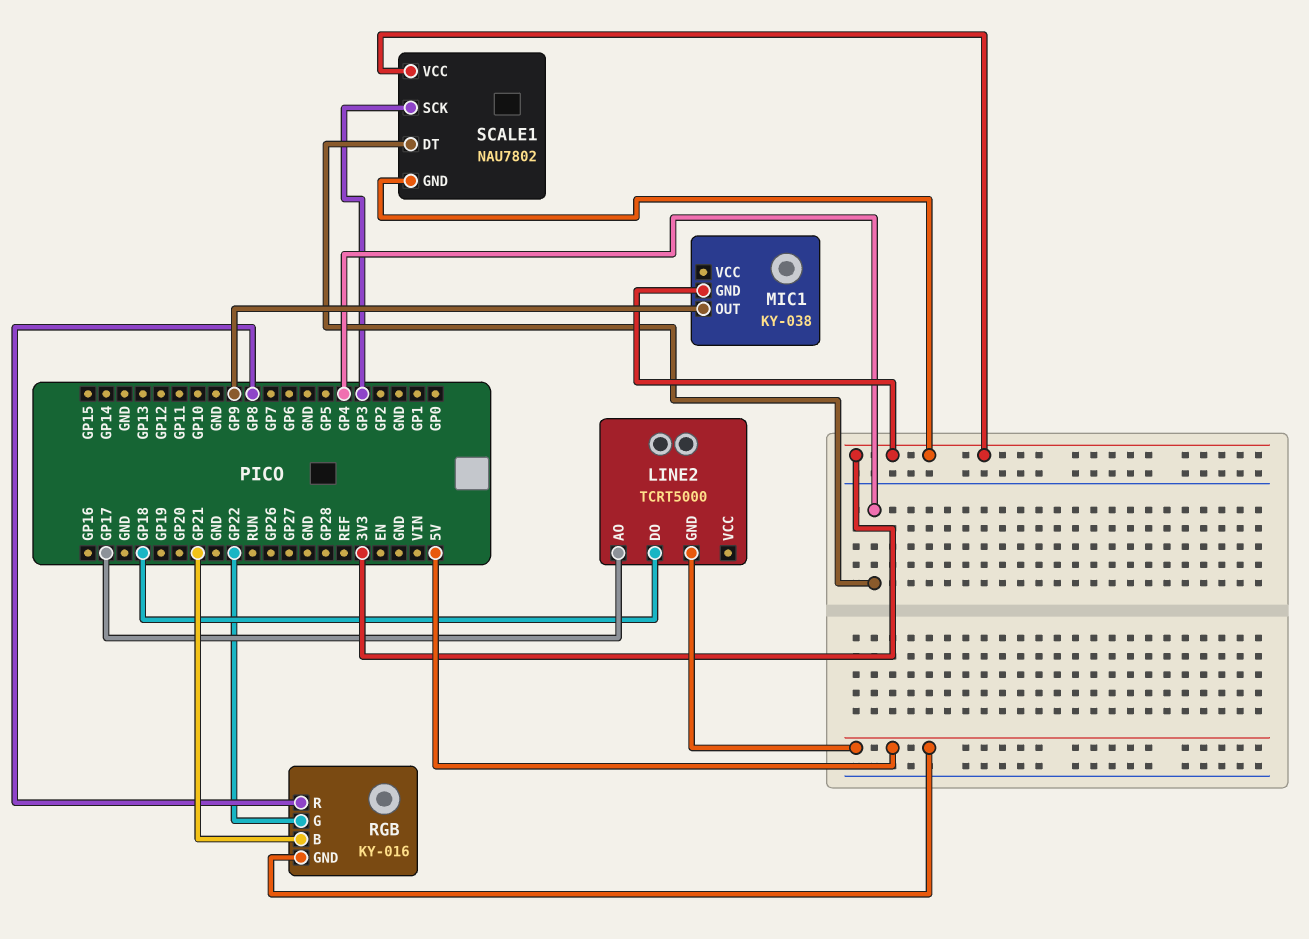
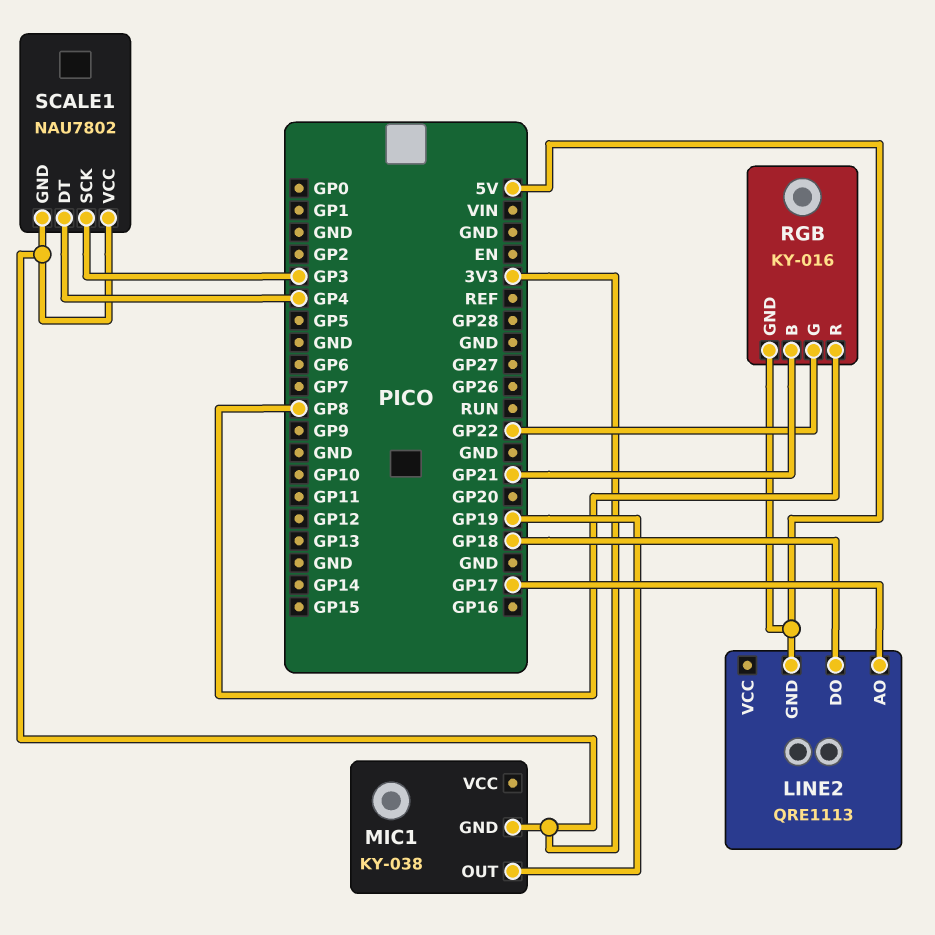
LINE2: TCRT5000 -> QRE1113
MIC1 pin OUT: GP9 -> GP19

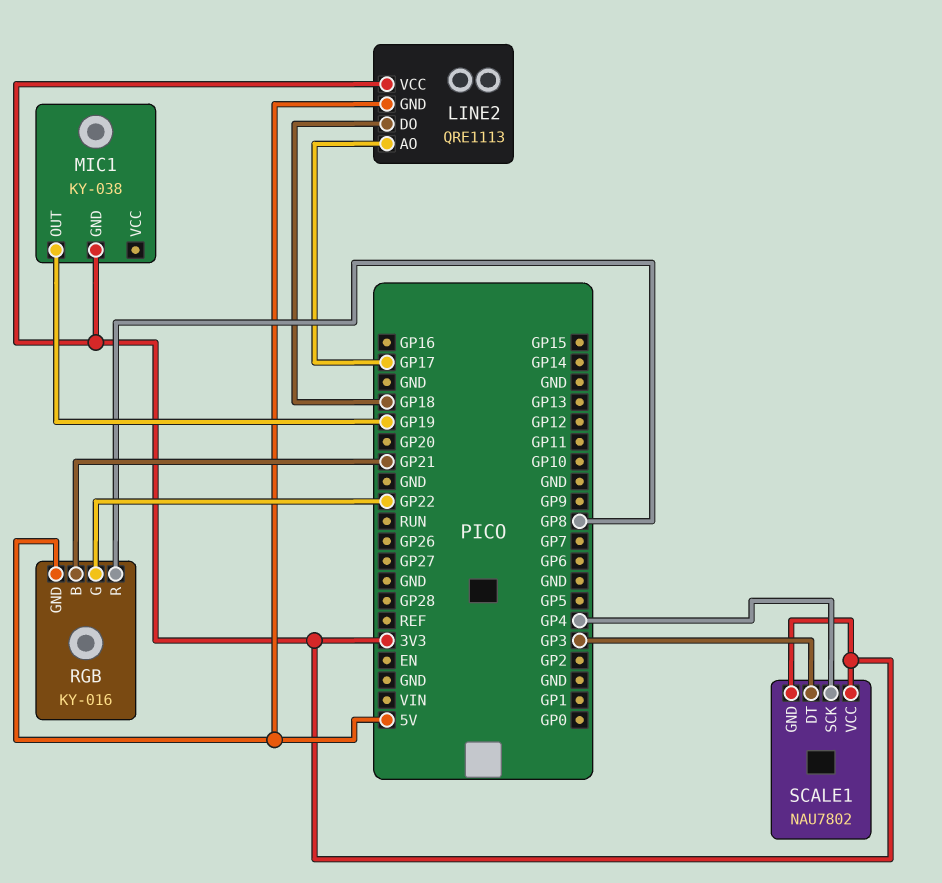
LINE2 pin VCC: none -> 3V3
SCALE1 pin DT: GP4 -> GP3
SCALE1 pin SCK: GP3 -> GP4

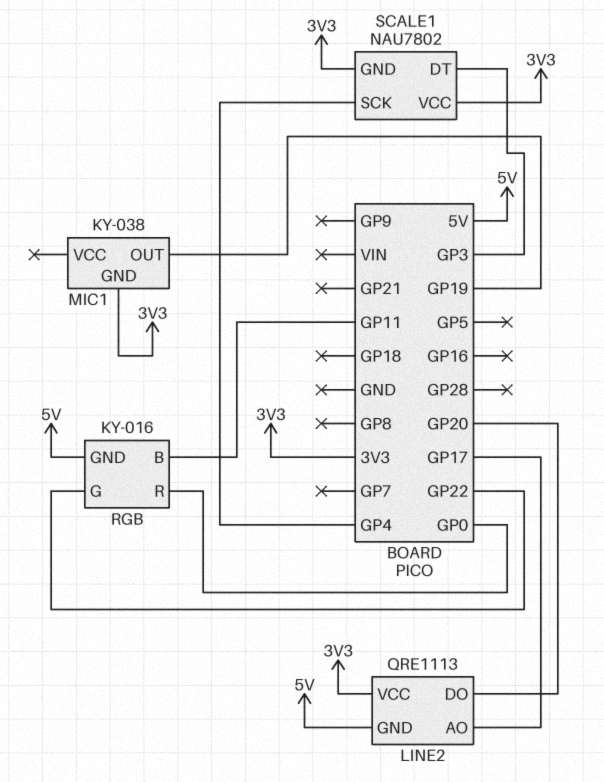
LINE2 pin DO: GP18 -> GP20
RGB pin B: GP21 -> GP11
RGB pin R: GP8 -> GP0

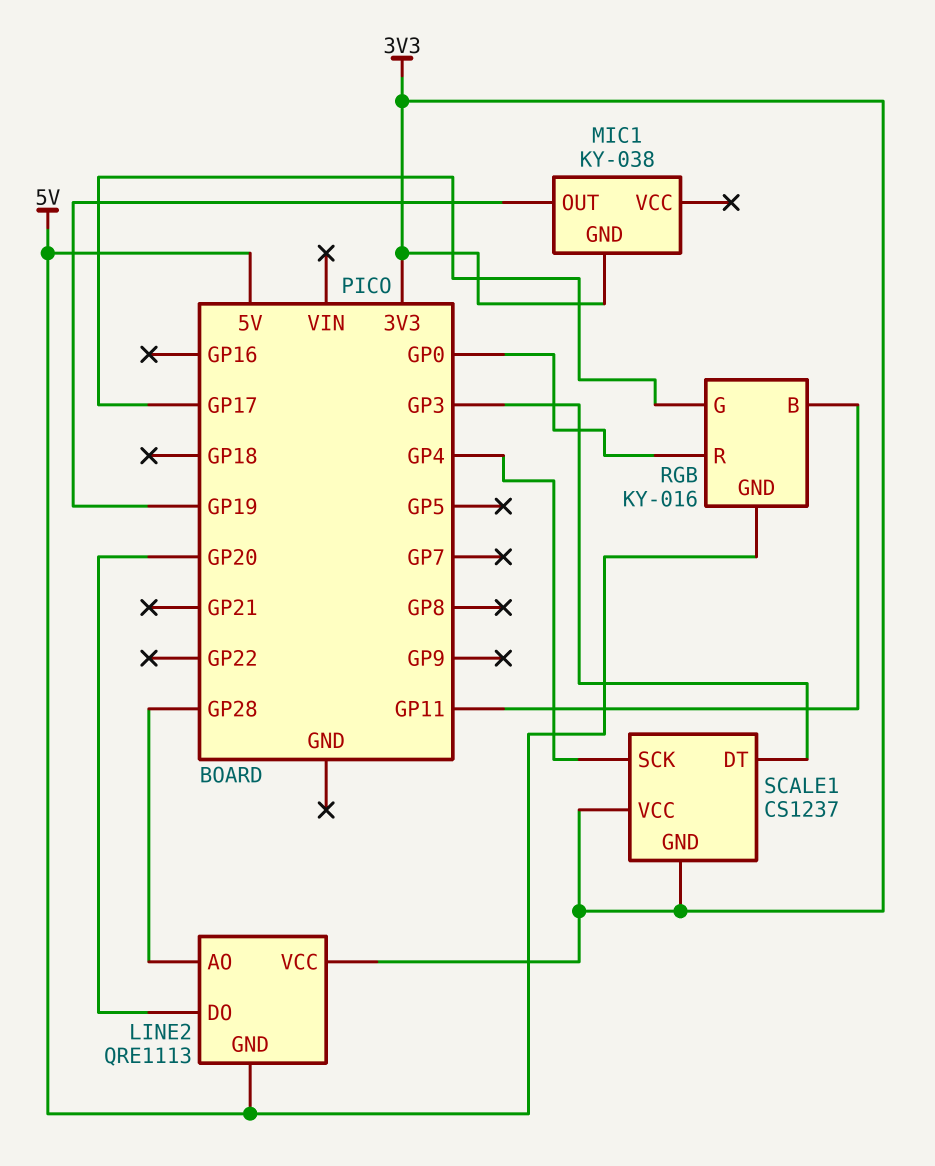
LINE2 pin AO: GP17 -> GP28
RGB pin G: GP22 -> GP17
SCALE1: NAU7802 -> CS1237

